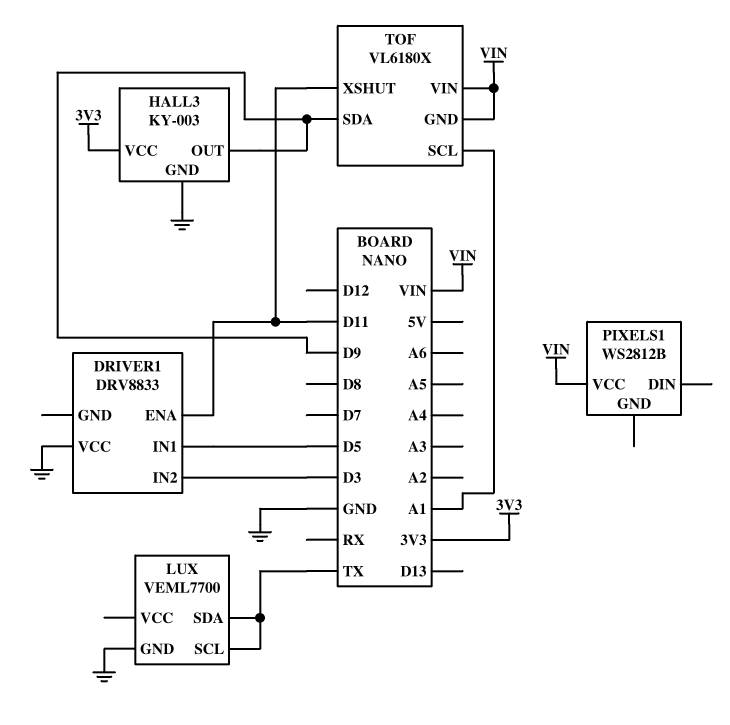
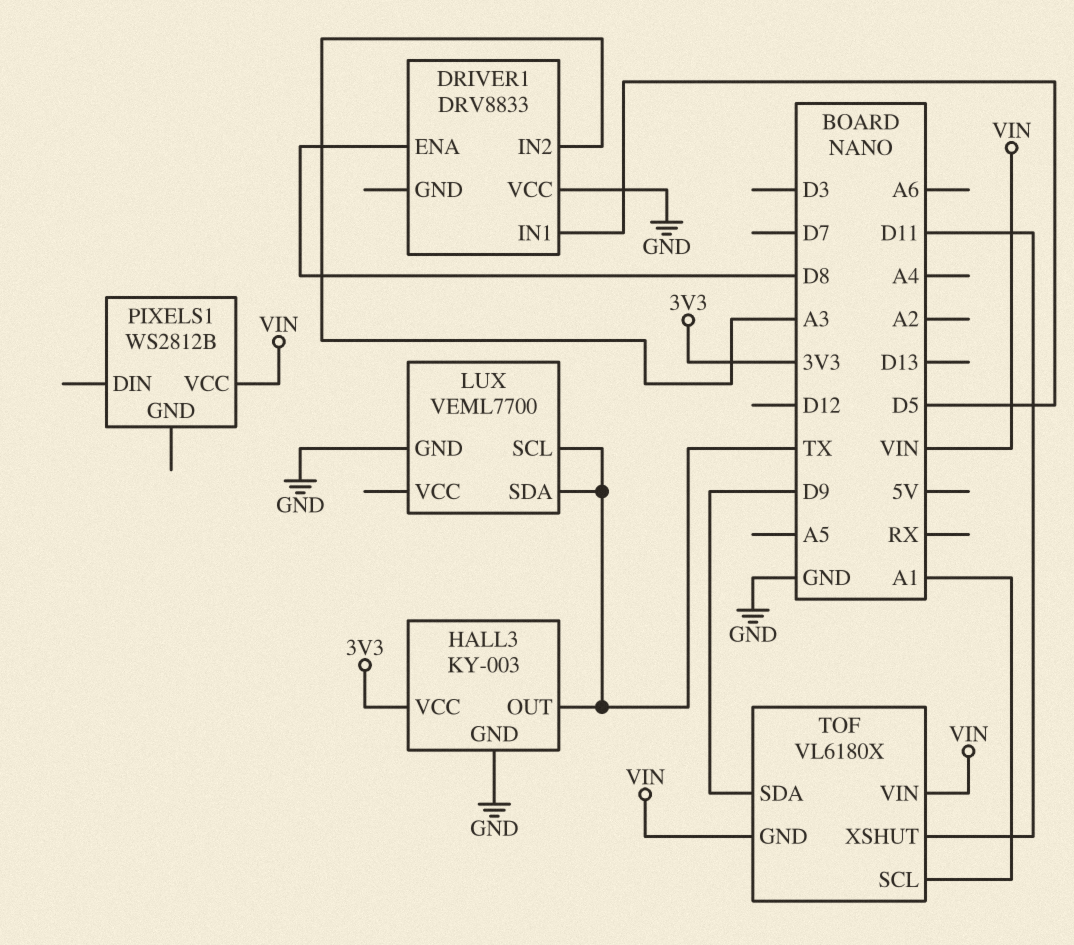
DRIVER1 pin ENA: D11 -> D8
DRIVER1 pin IN2: D3 -> A3
HALL3 pin OUT: D9 -> TX

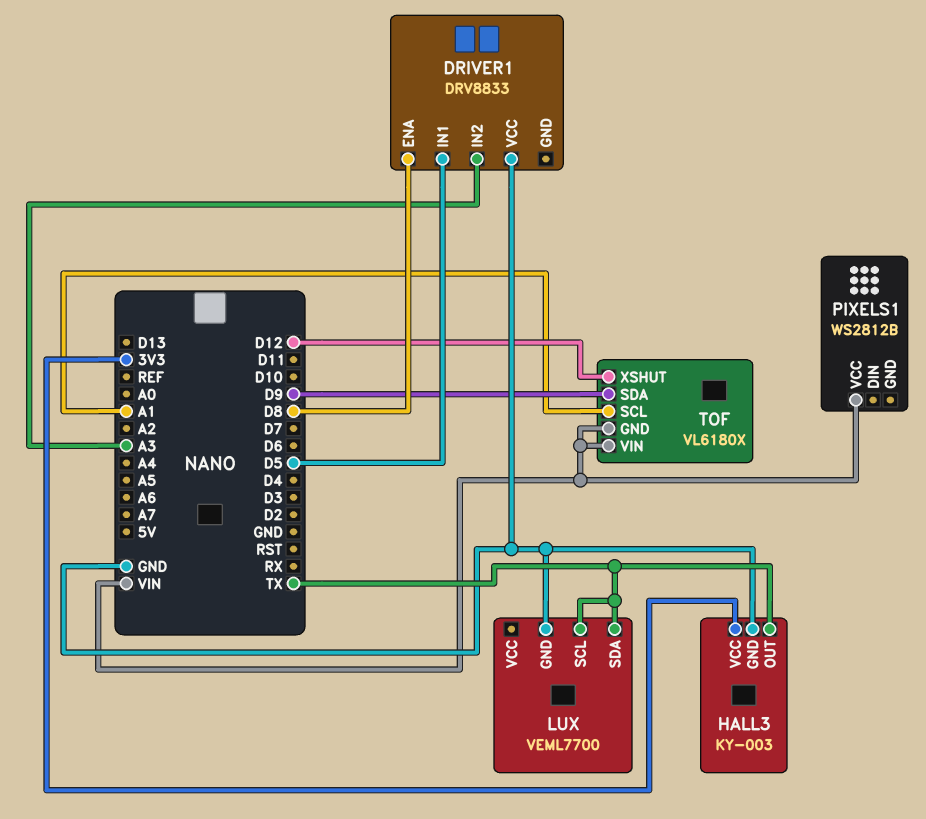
TOF pin XSHUT: D11 -> D12

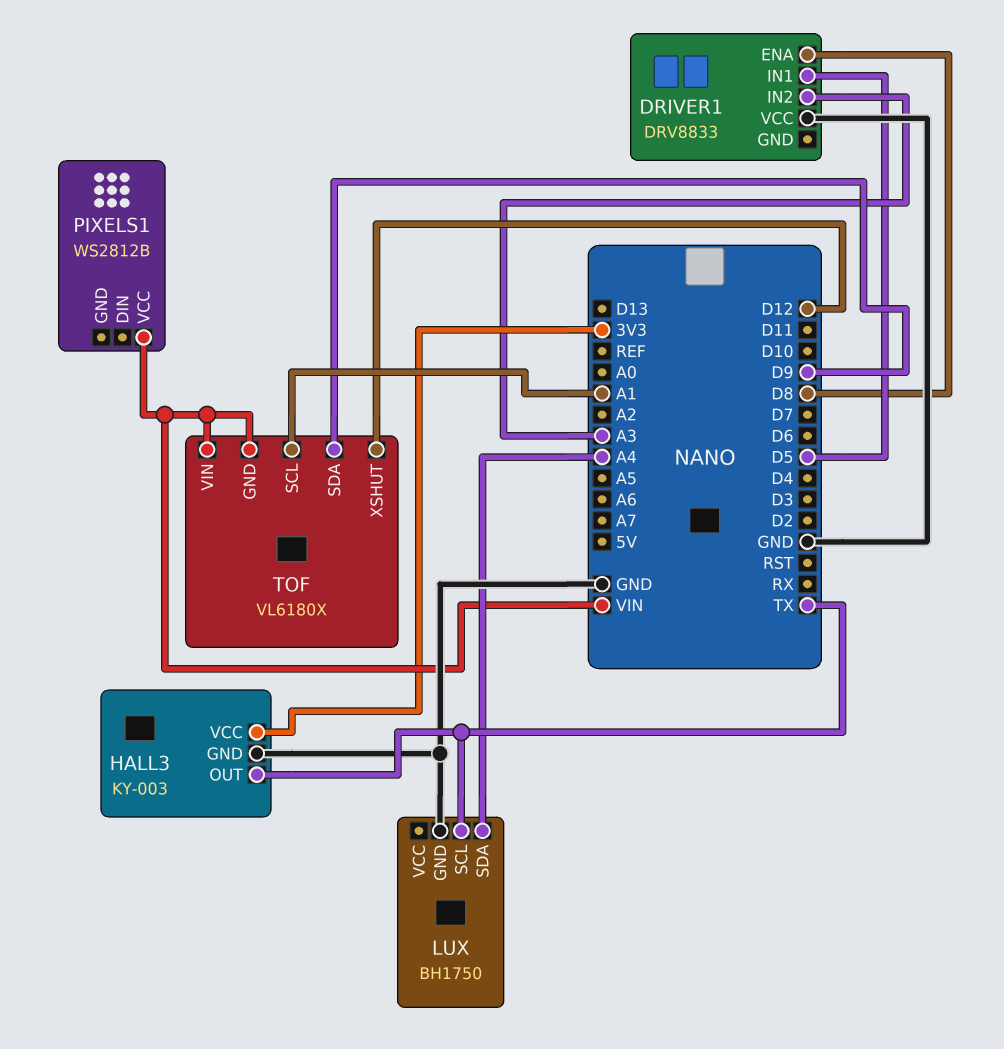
LUX: VEML7700 -> BH1750
LUX pin SDA: TX -> A4

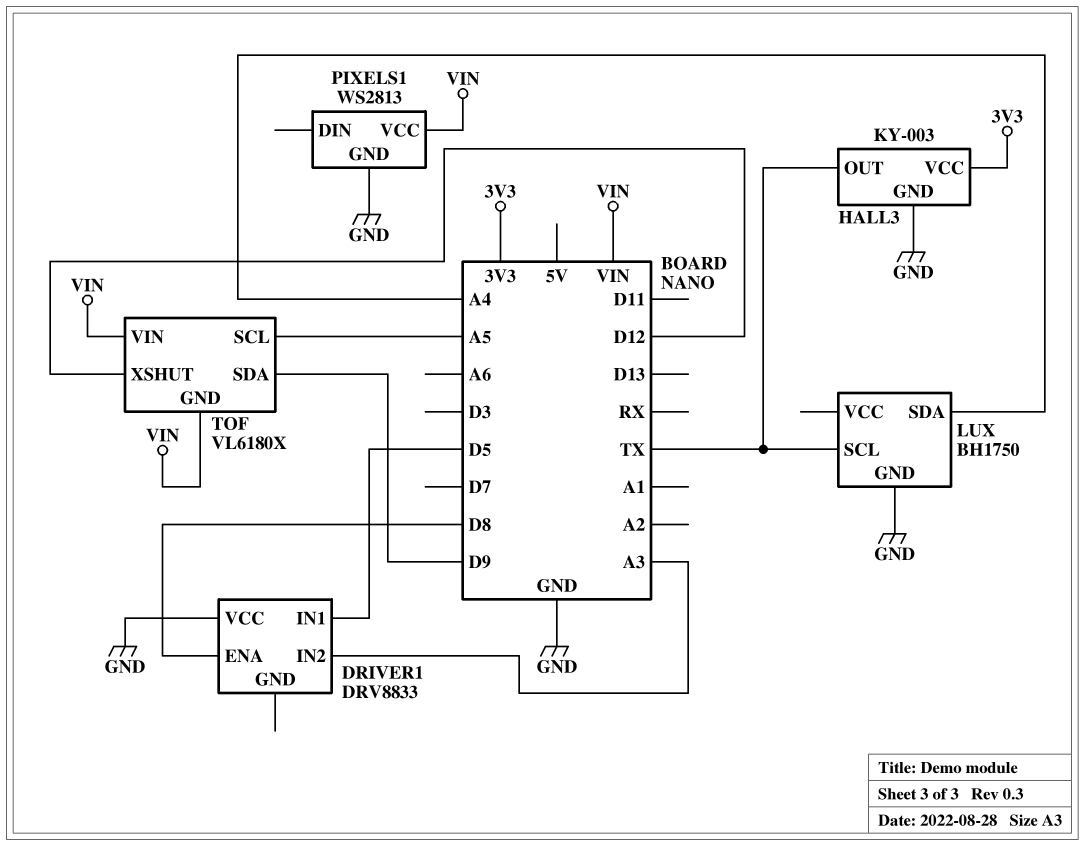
PIXELS1: WS2812B -> WS2813
PIXELS1 pin GND: none -> GND
TOF pin SCL: A1 -> A5

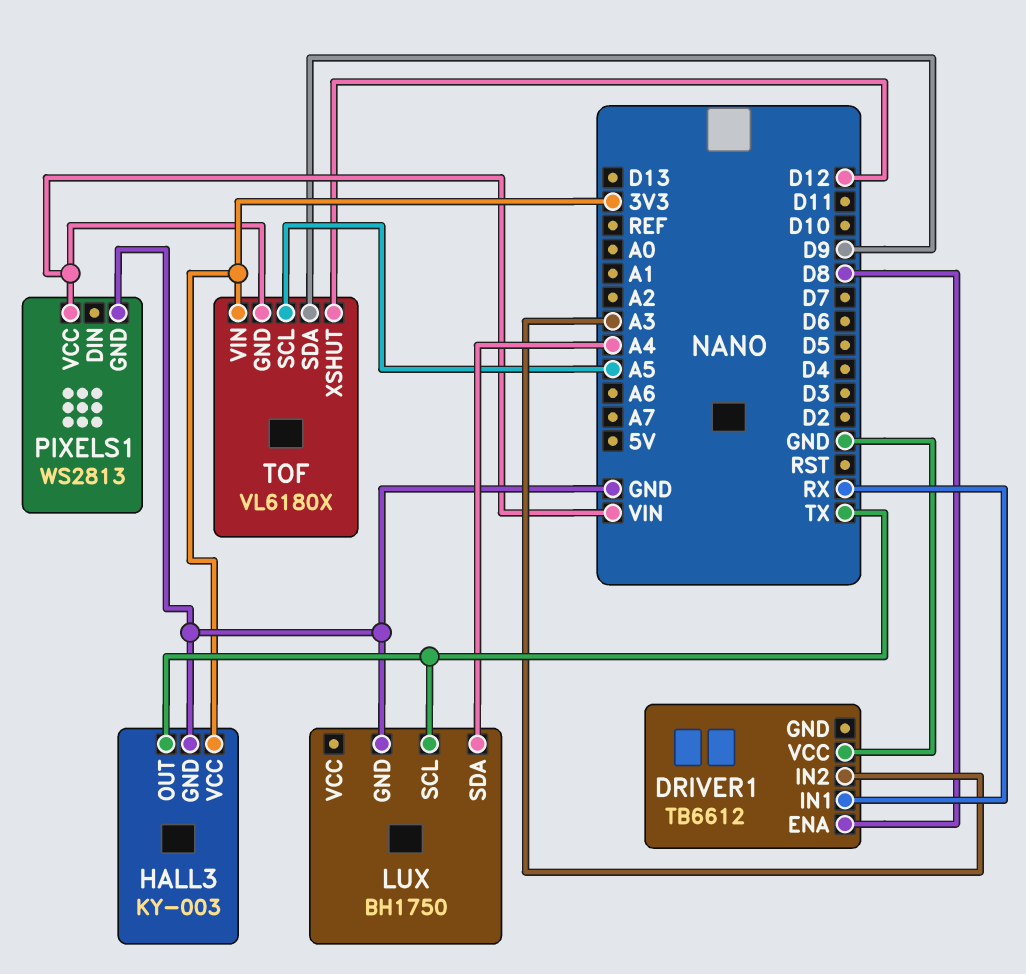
DRIVER1: DRV8833 -> TB6612
DRIVER1 pin IN1: D5 -> RX
TOF pin VIN: VIN -> 3V3

